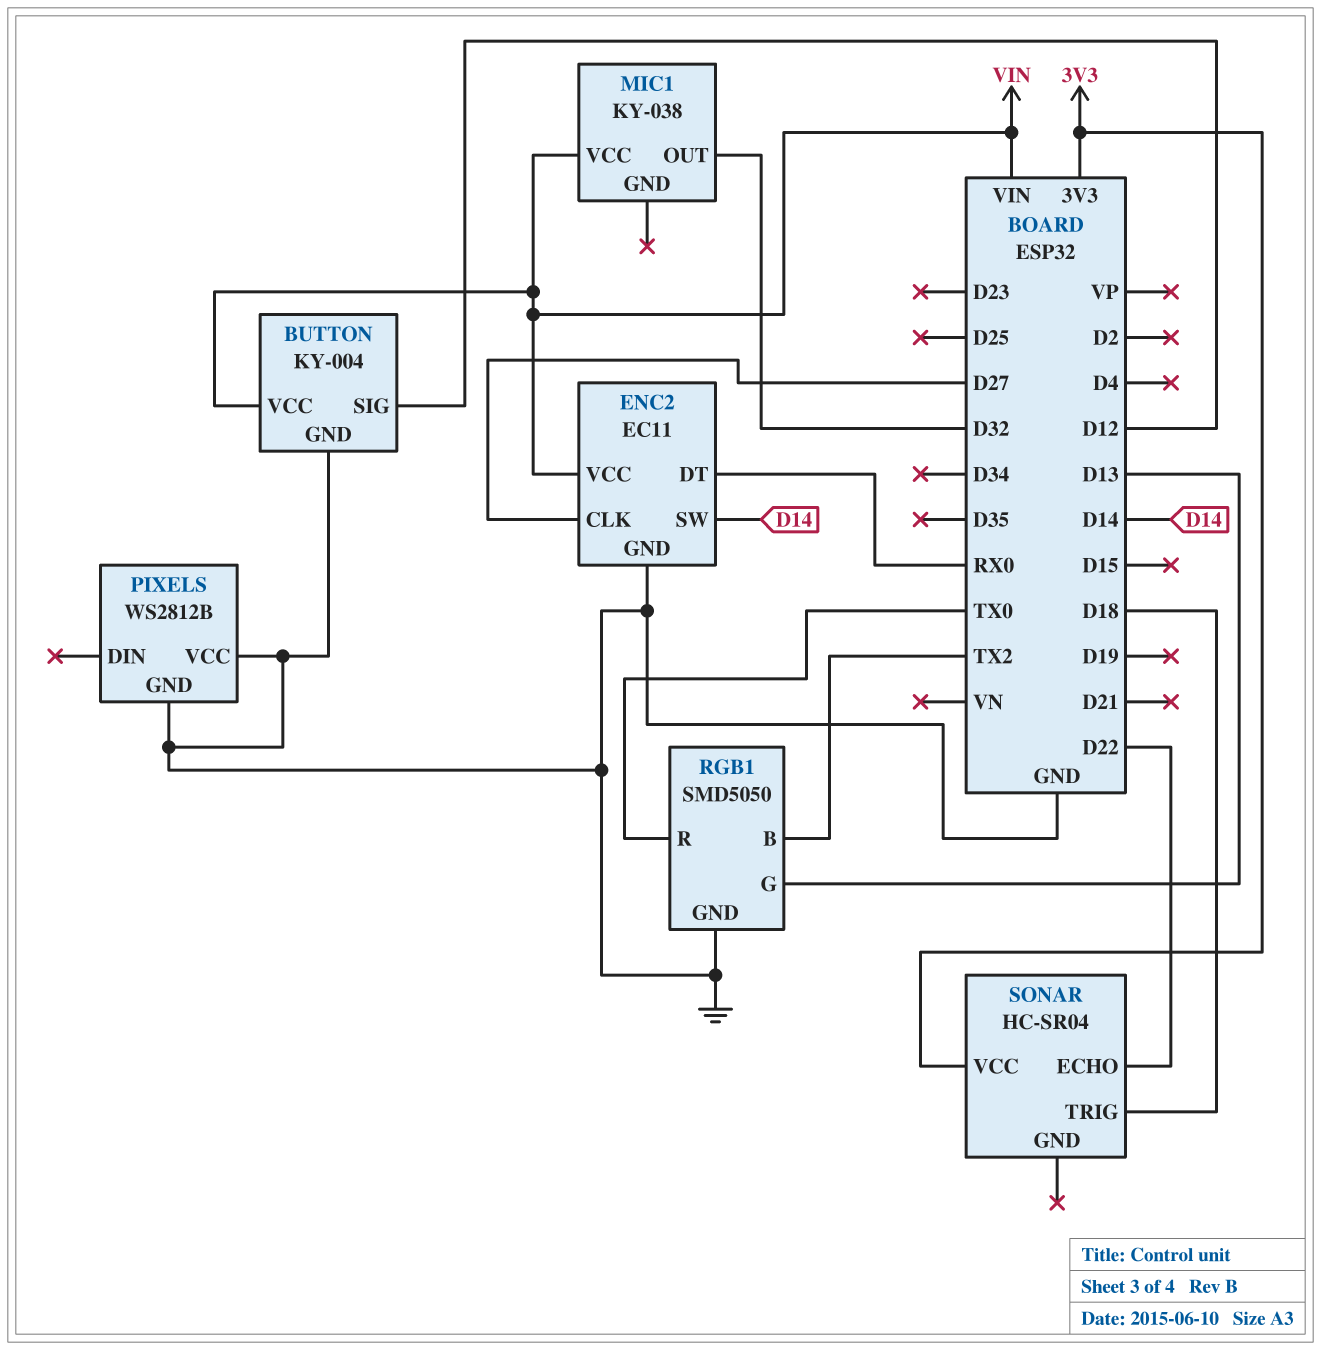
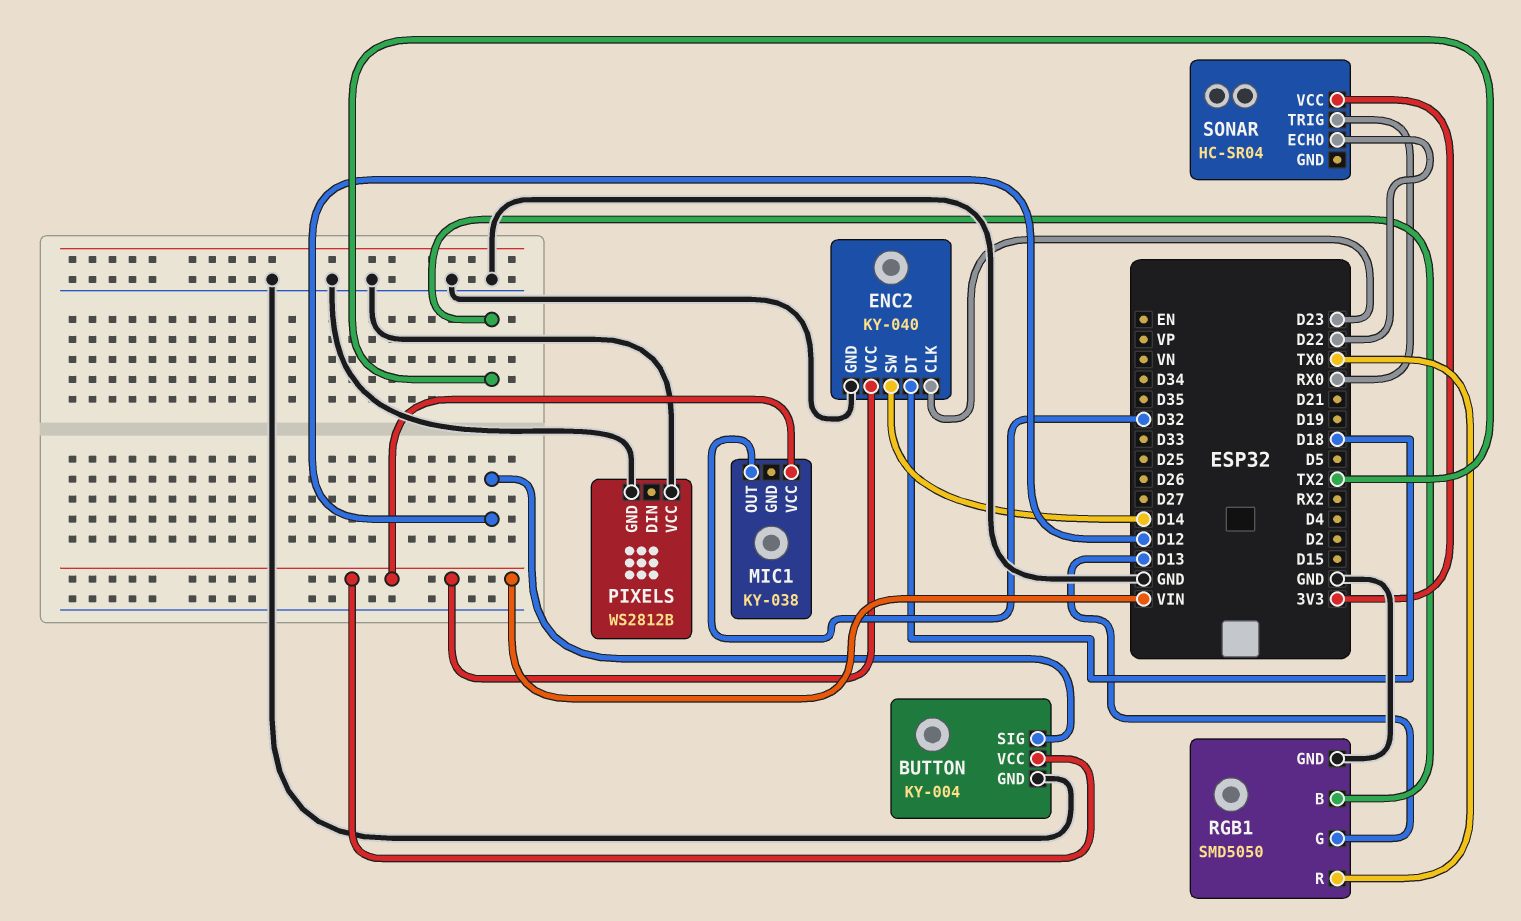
ENC2: EC11 -> KY-040
ENC2 pin CLK: D27 -> D23
ENC2 pin DT: RX0 -> D18
SONAR pin TRIG: D18 -> RX0

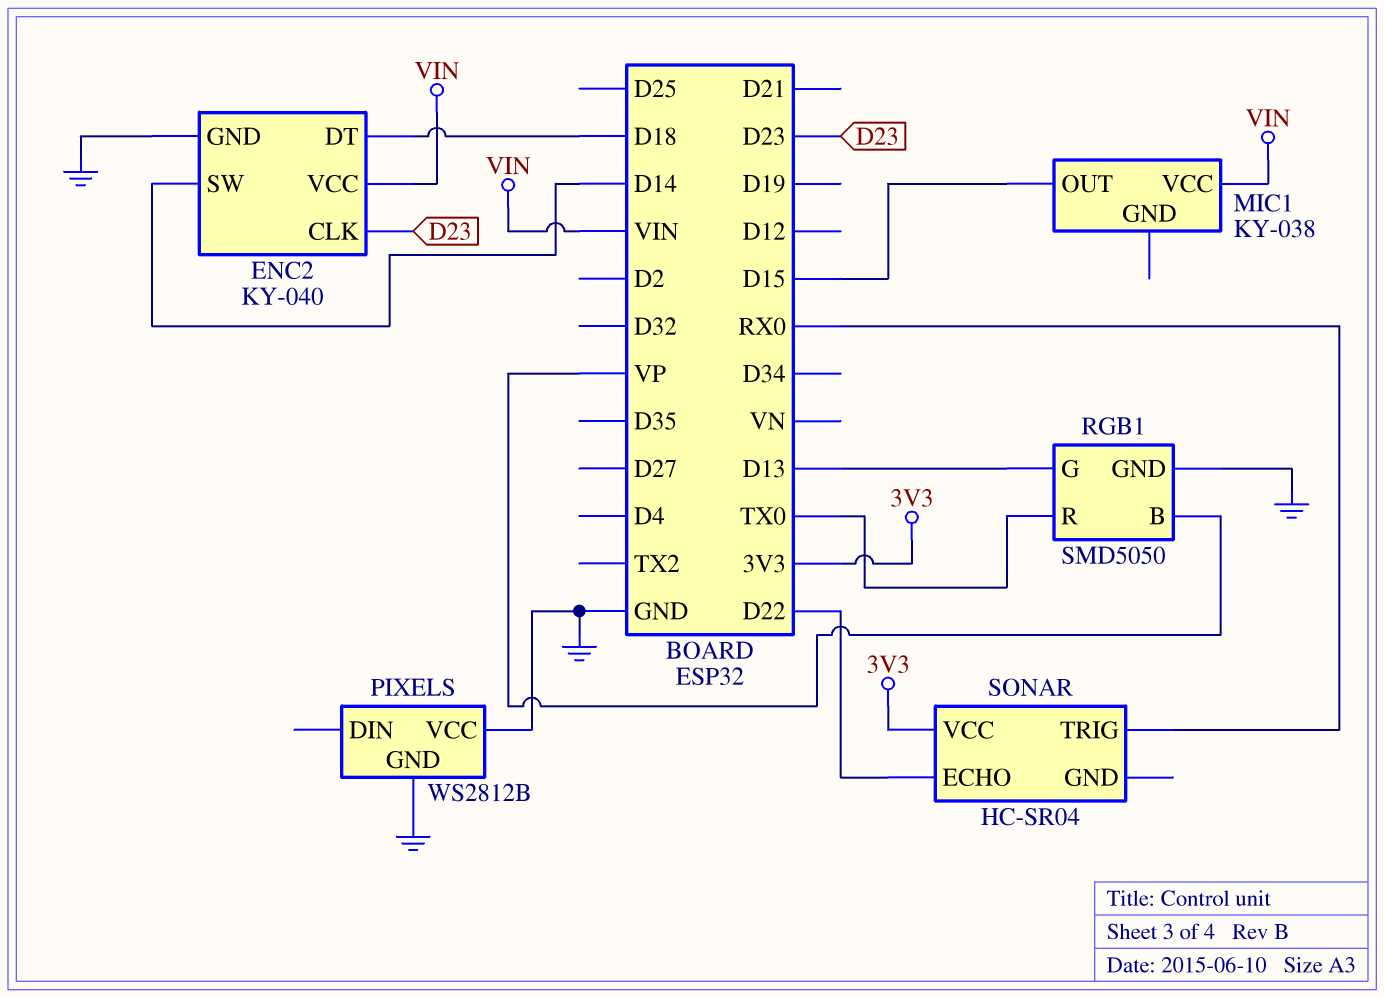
BUTTON: KY-004 -> none
BUTTON pin GND: GND -> none
BUTTON pin SIG: D12 -> none
BUTTON pin VCC: VIN -> none
MIC1 pin OUT: D32 -> D15
RGB1 pin B: TX2 -> VP

